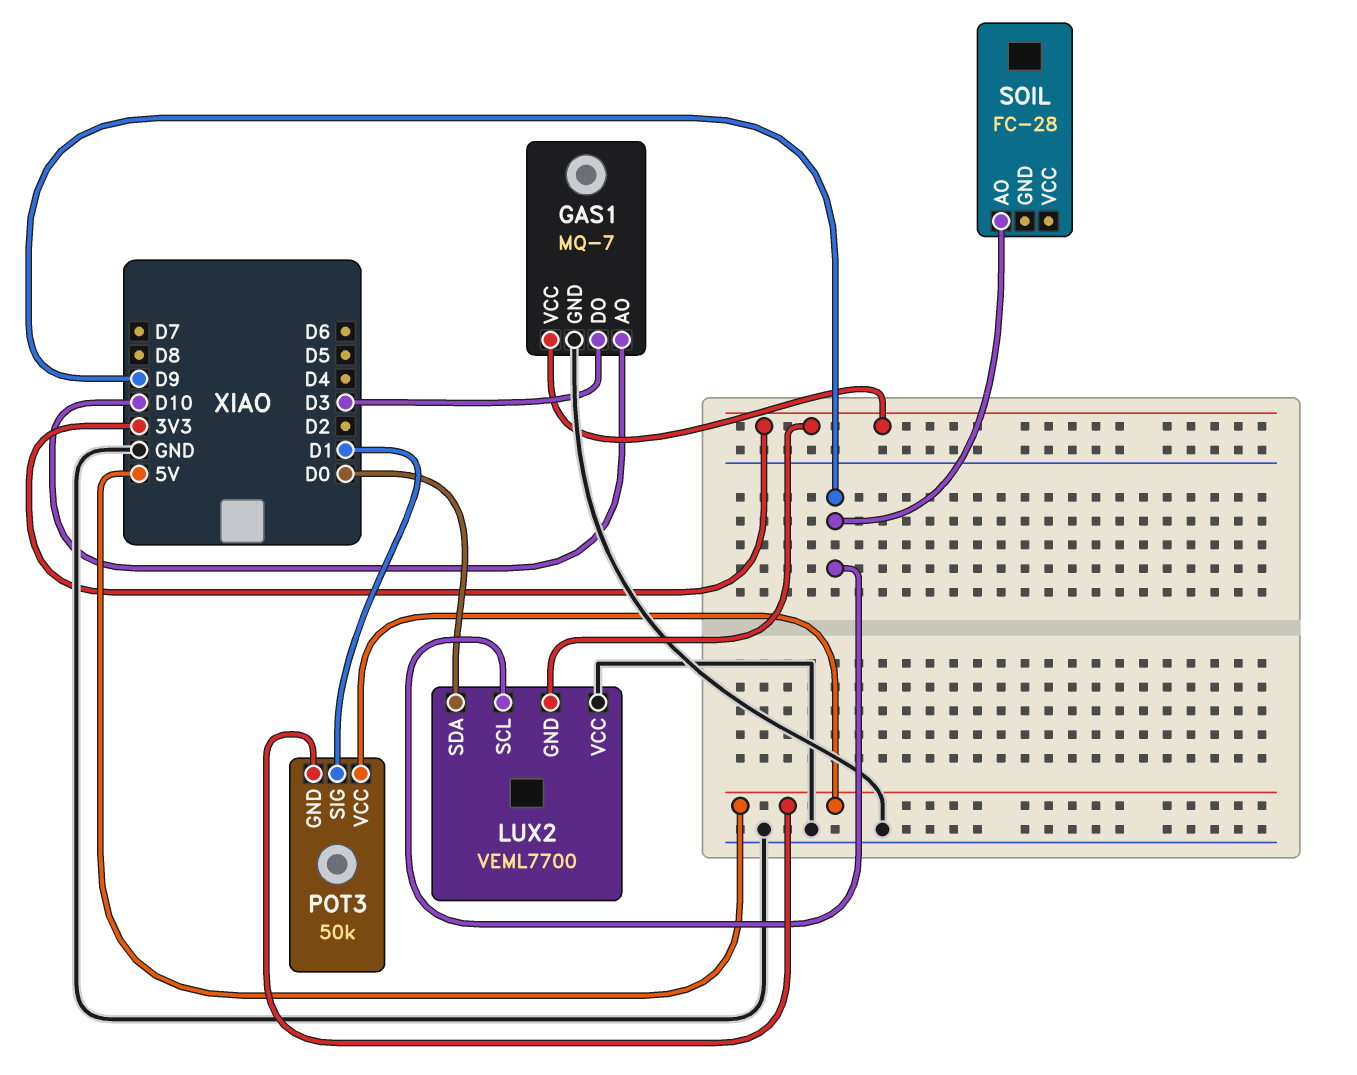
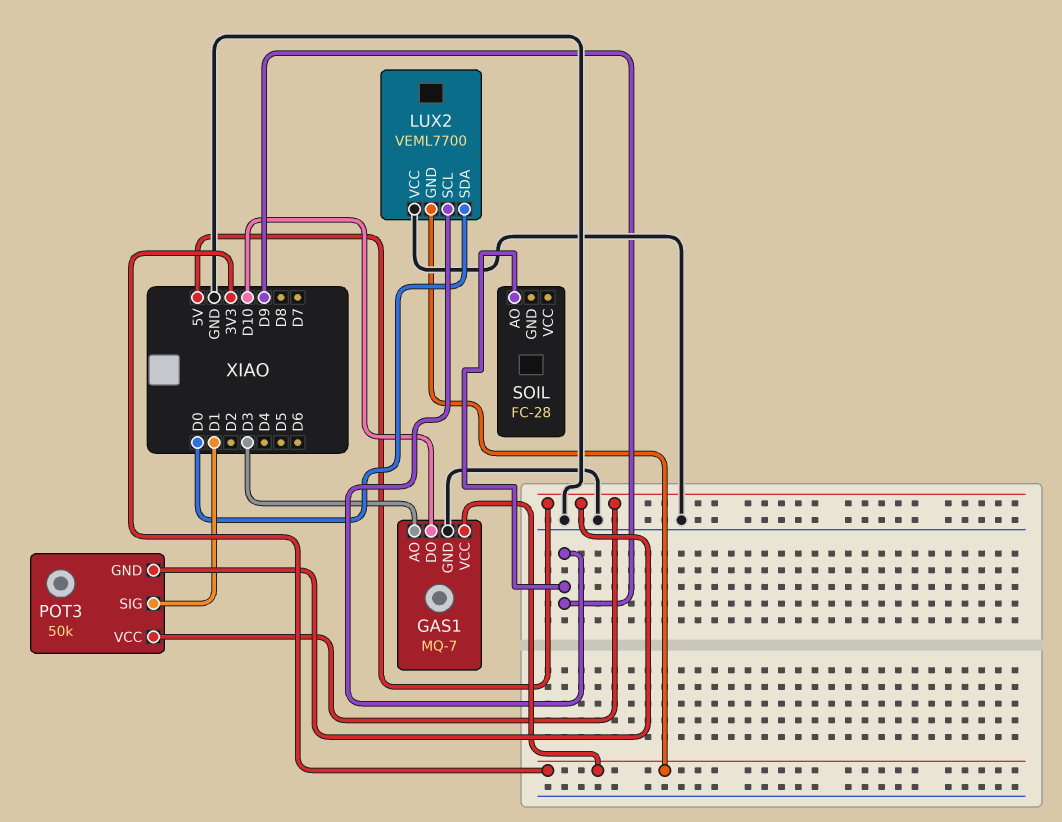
GAS1 pin AO: D10 -> D3
GAS1 pin DO: D3 -> D10

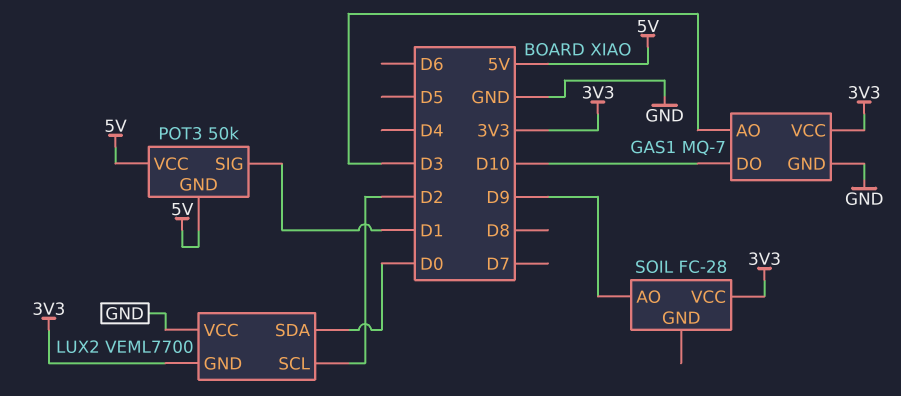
LUX2 pin SCL: D9 -> D2
SOIL pin VCC: none -> 3V3

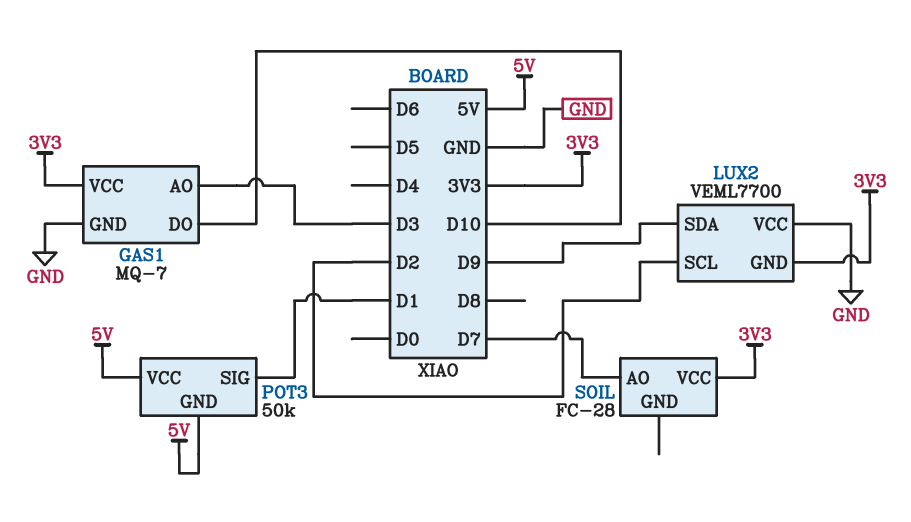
LUX2 pin SDA: D0 -> D9
SOIL pin AO: D9 -> D7

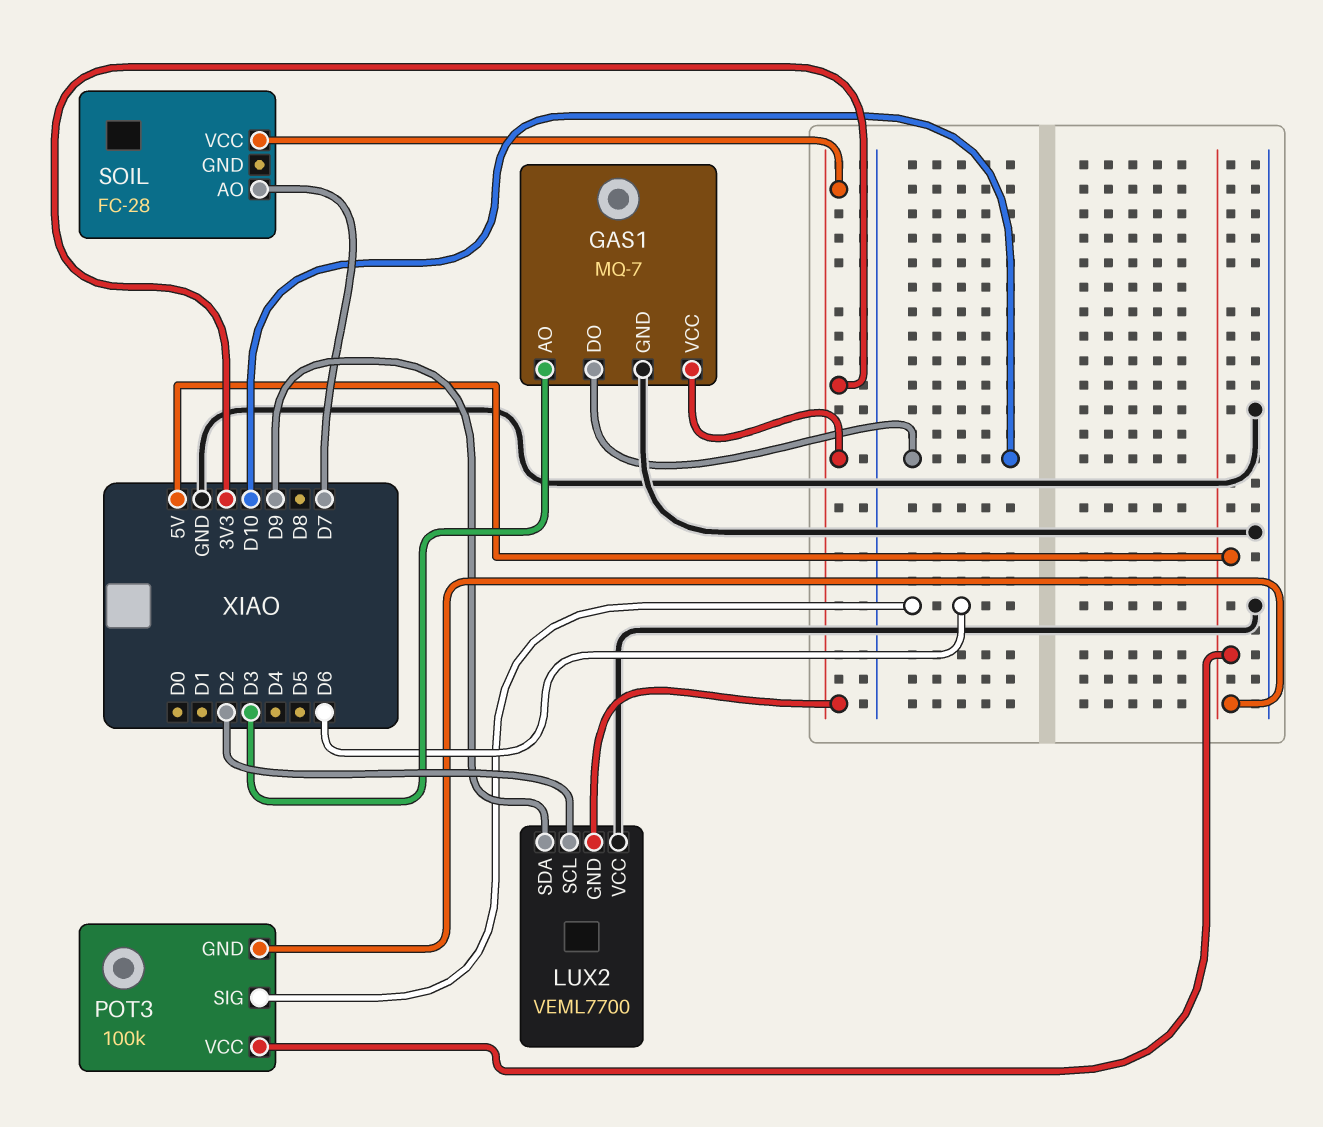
POT3: 50k -> 100k
POT3 pin SIG: D1 -> D6

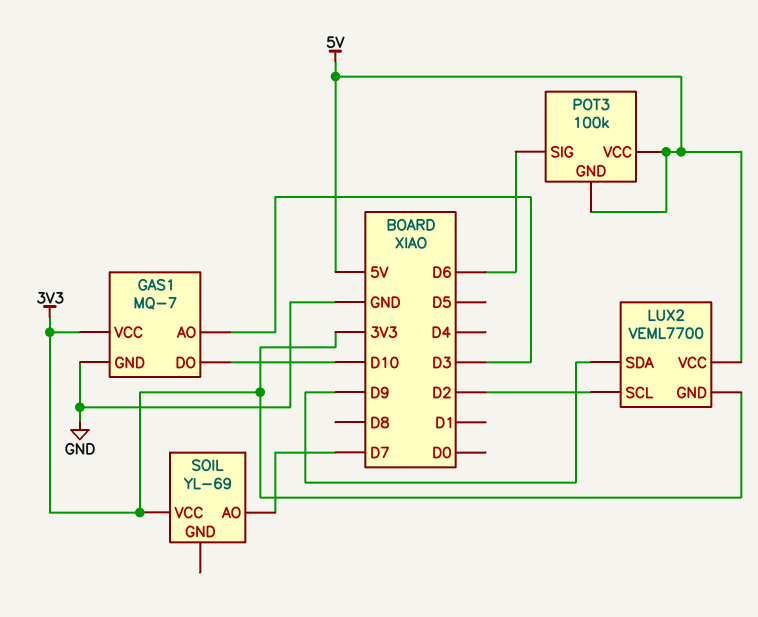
LUX2 pin VCC: GND -> 5V
SOIL: FC-28 -> YL-69

